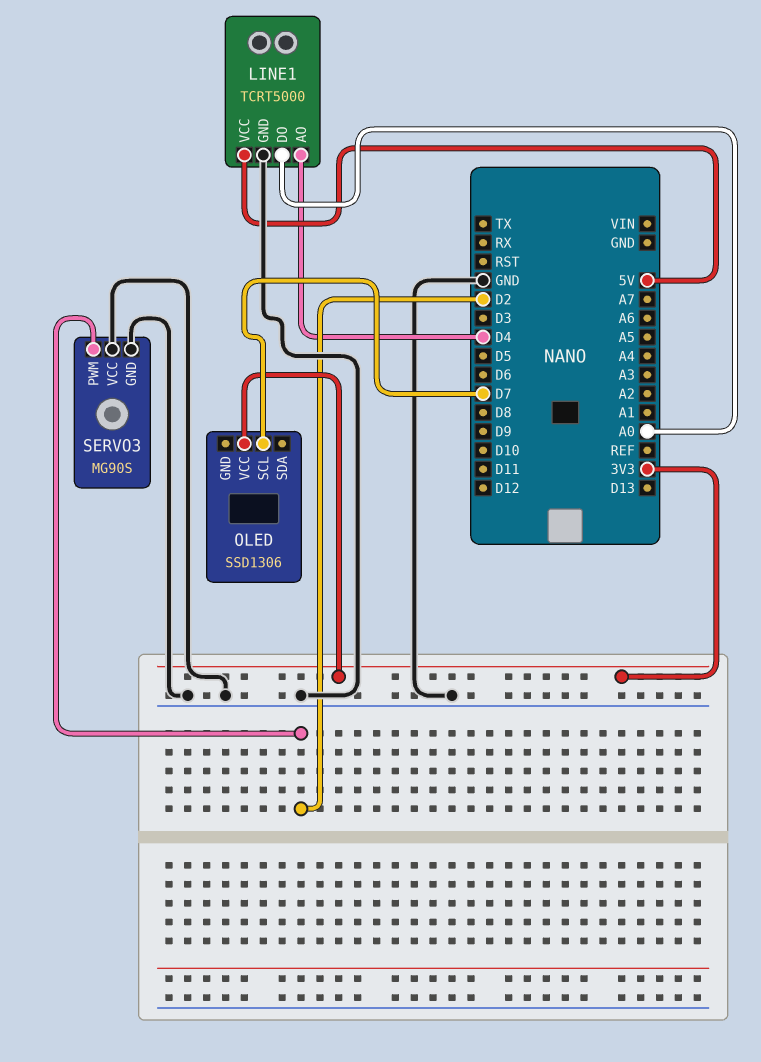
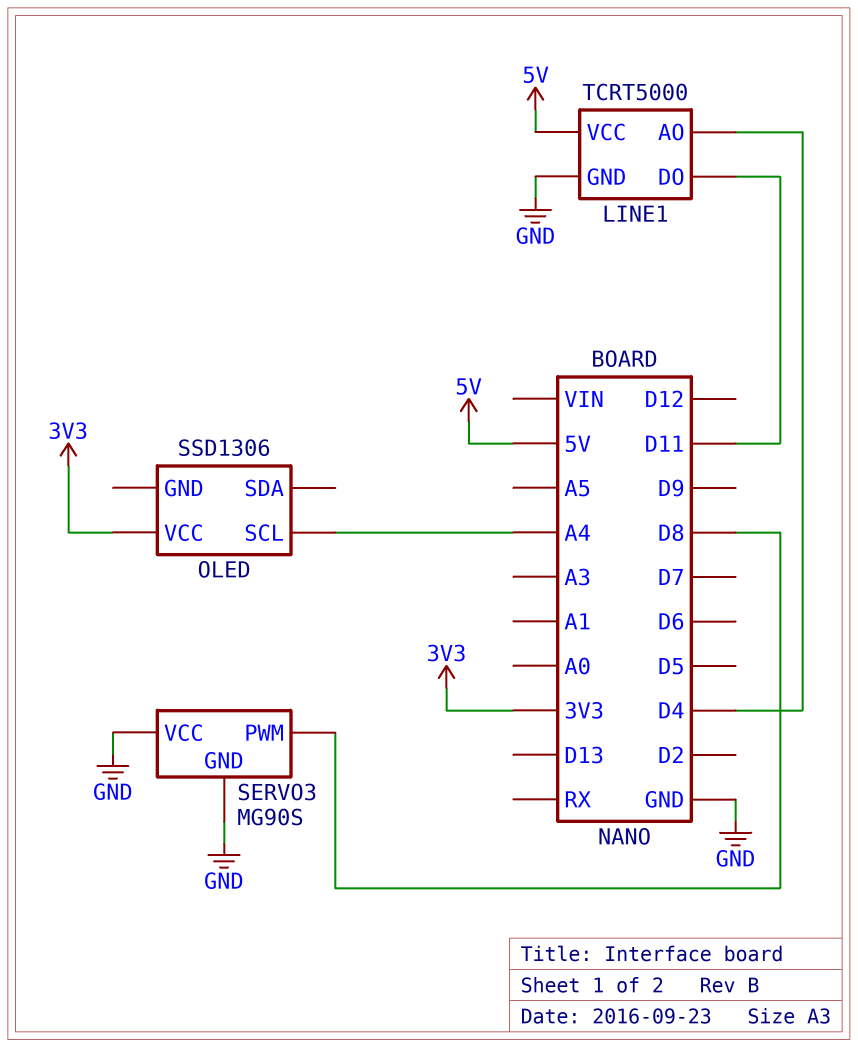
LINE1 pin DO: A0 -> D11
OLED pin SCL: D7 -> A4
SERVO3 pin PWM: D2 -> D8

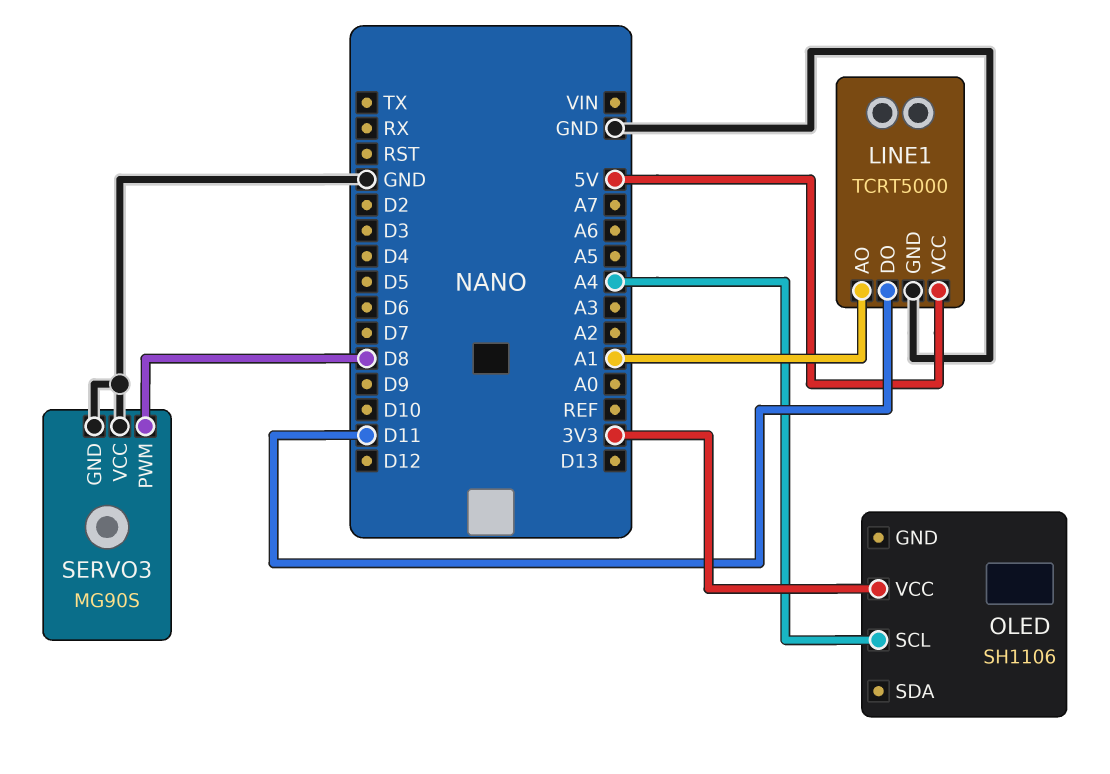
LINE1 pin AO: D4 -> A1
OLED: SSD1306 -> SH1106

